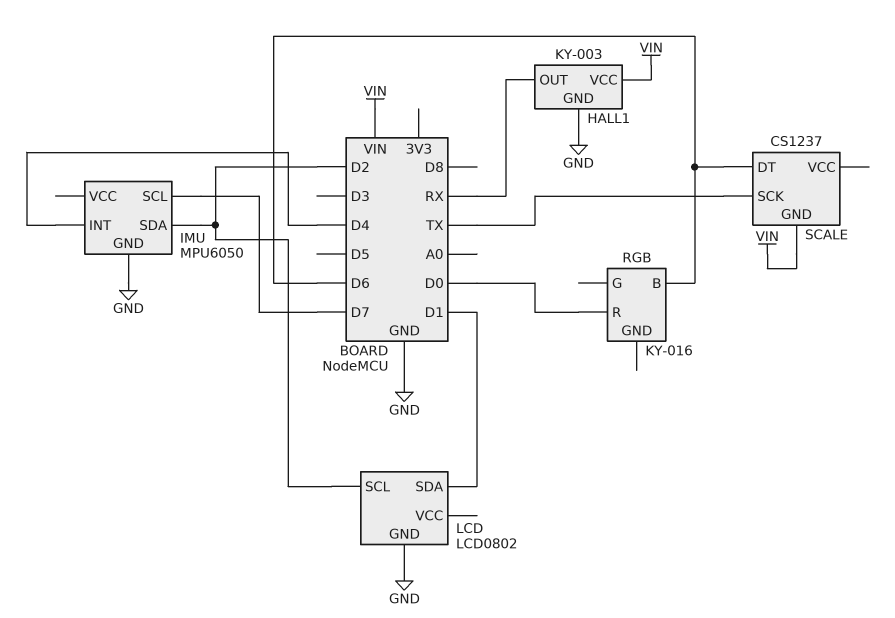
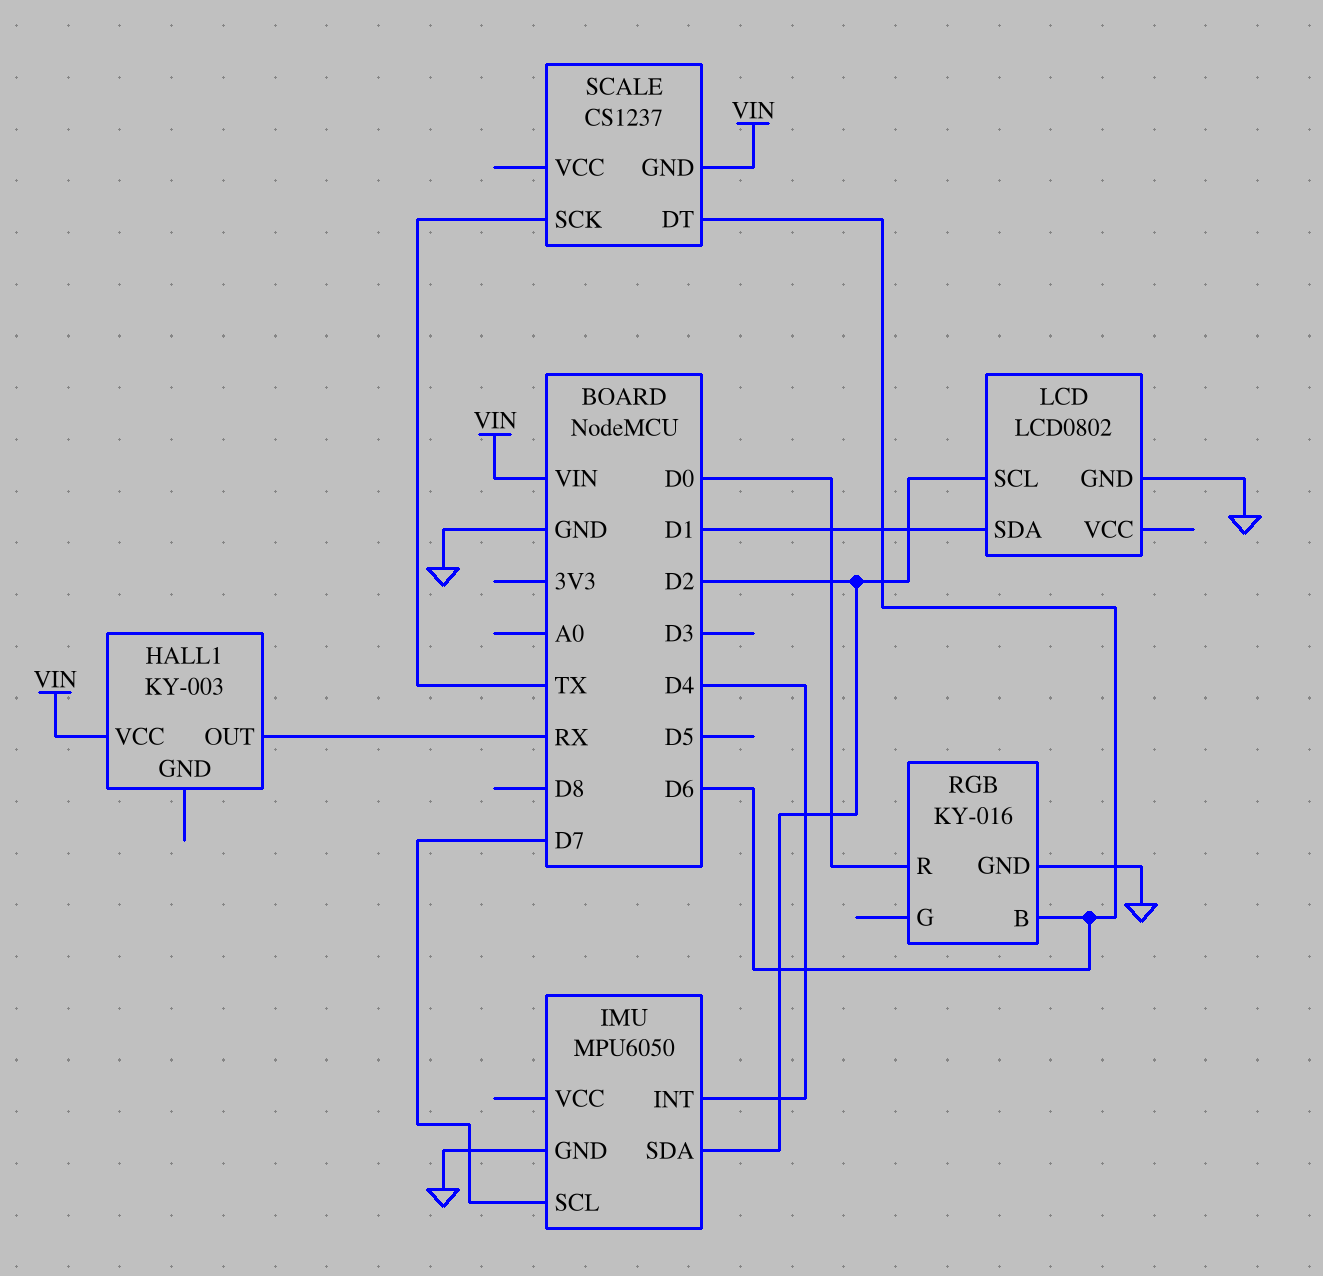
HALL1 pin GND: GND -> none
RGB pin GND: none -> GND

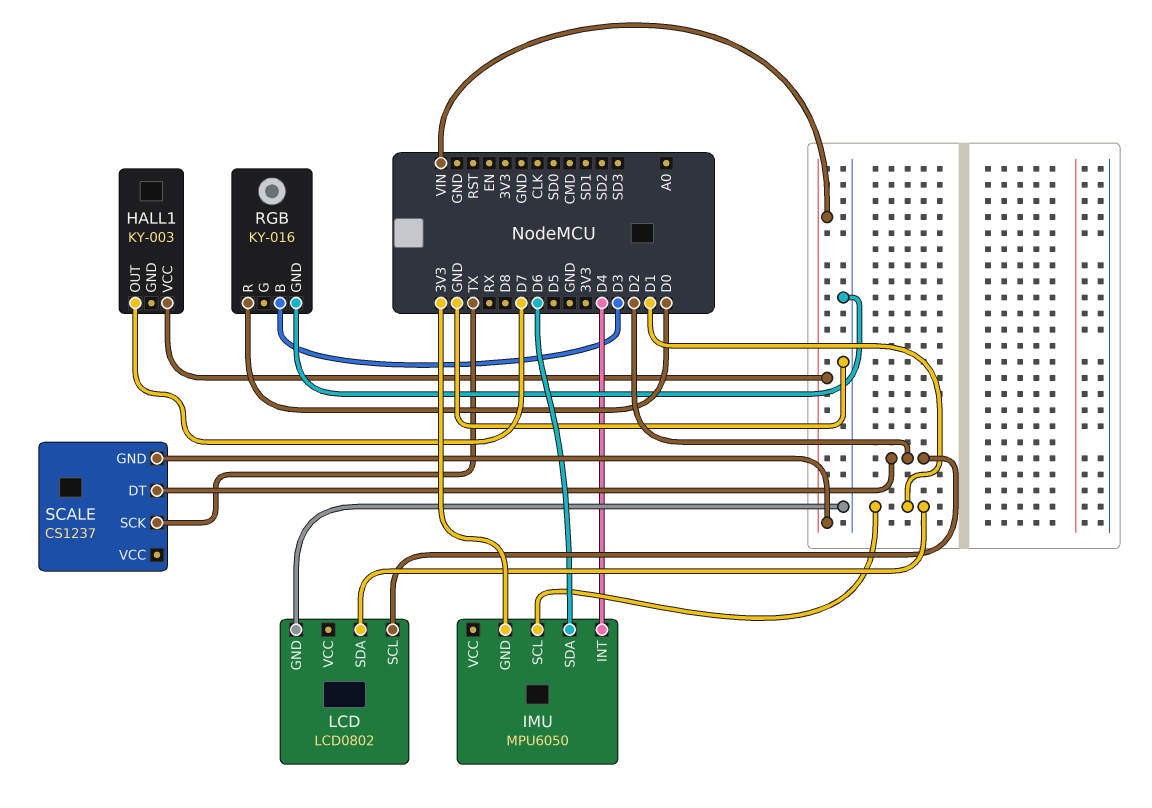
HALL1 pin OUT: RX -> D7
IMU pin GND: GND -> 3V3
IMU pin SCL: D7 -> D1
IMU pin SDA: D2 -> D6
RGB pin B: D6 -> D3
SCALE pin DT: D6 -> D2

